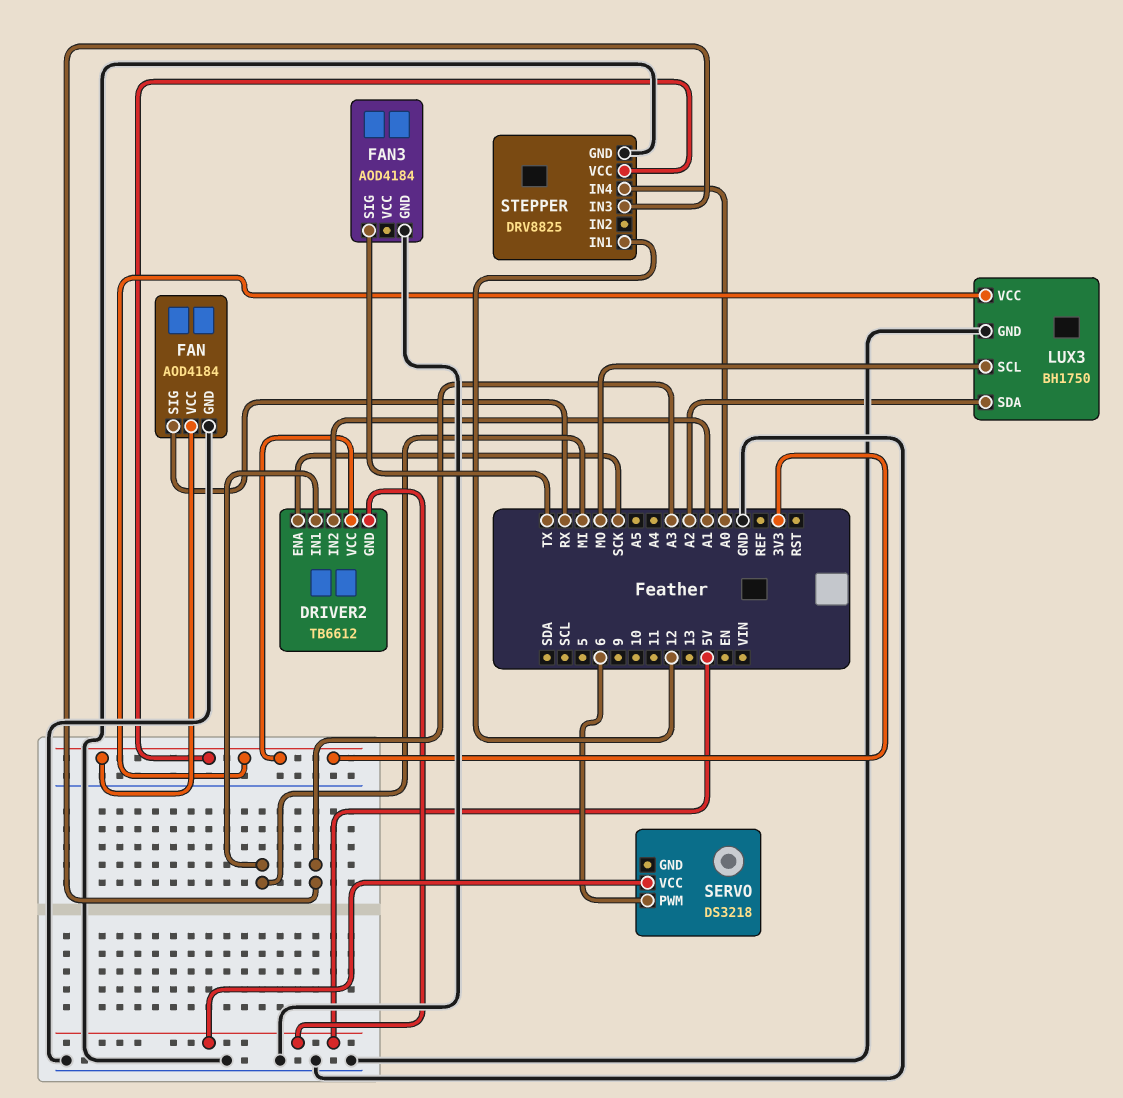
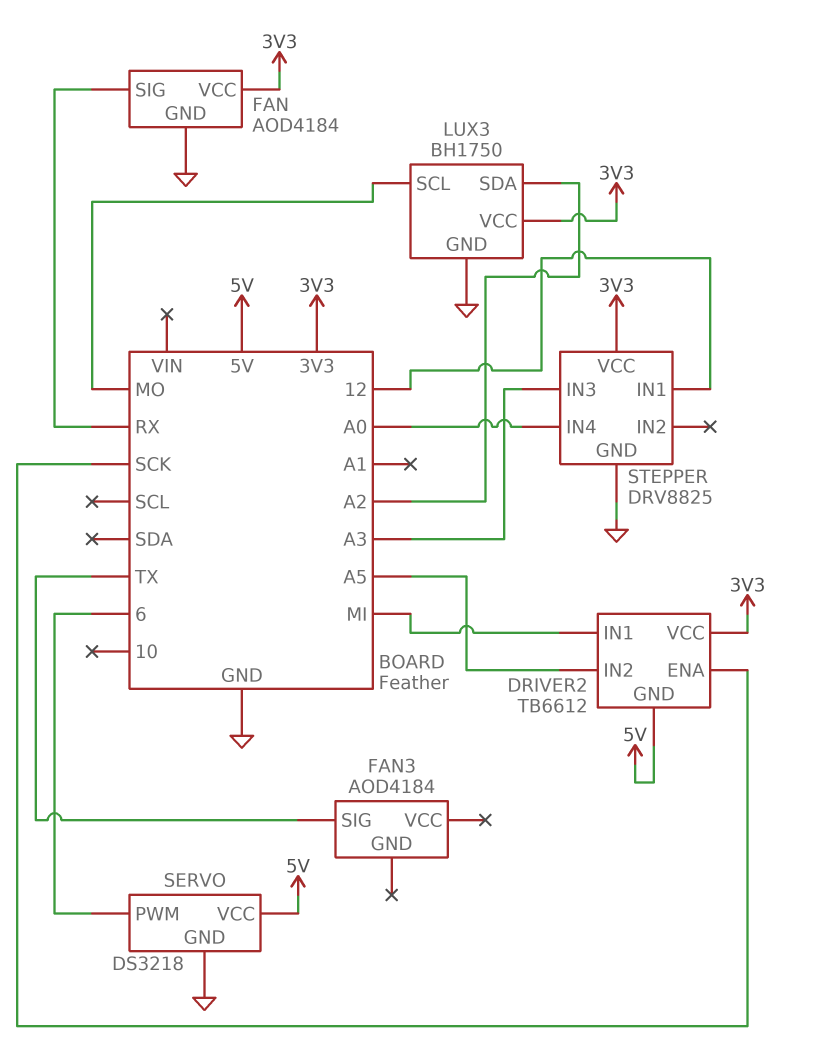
DRIVER2 pin IN2: A1 -> A5
FAN3 pin GND: GND -> none
SERVO pin GND: none -> GND

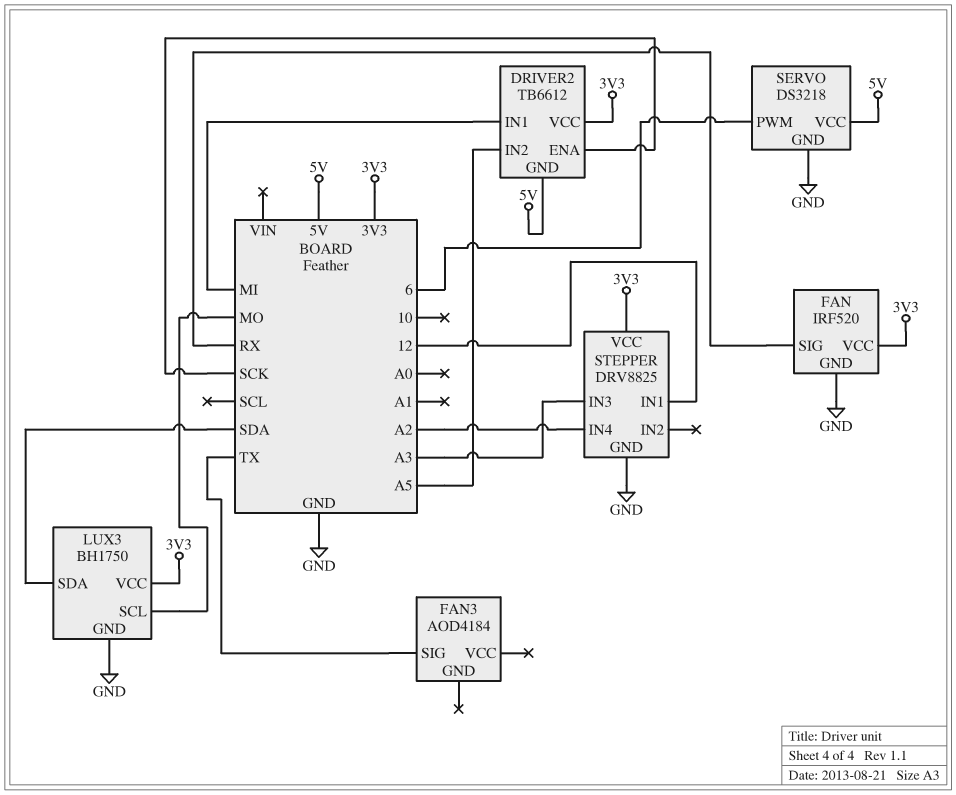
FAN: AOD4184 -> IRF520
LUX3 pin SDA: A2 -> SDA
STEPPER pin IN4: A0 -> A2

